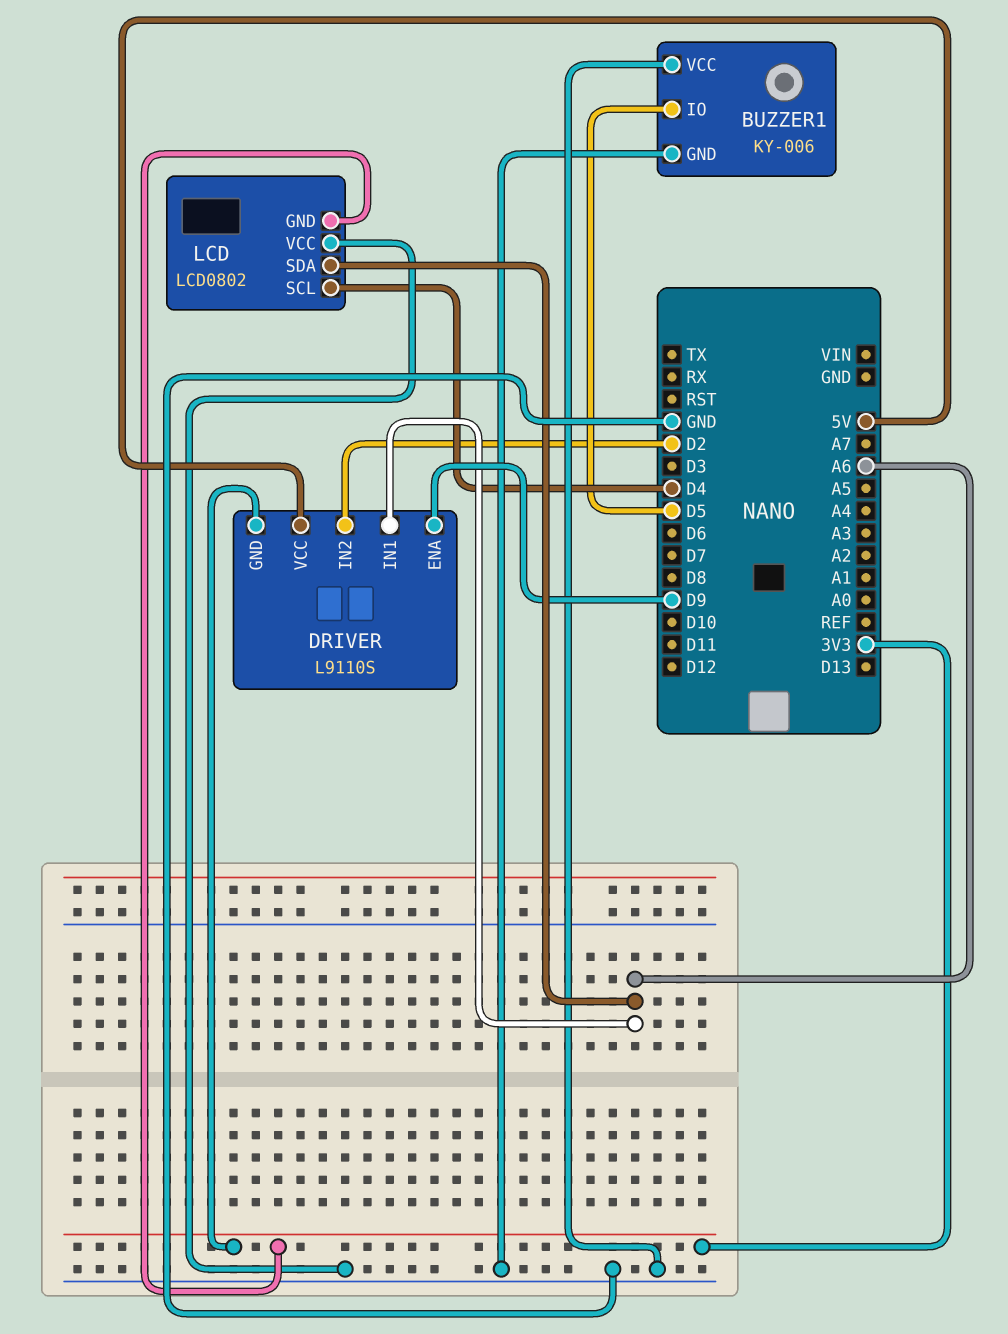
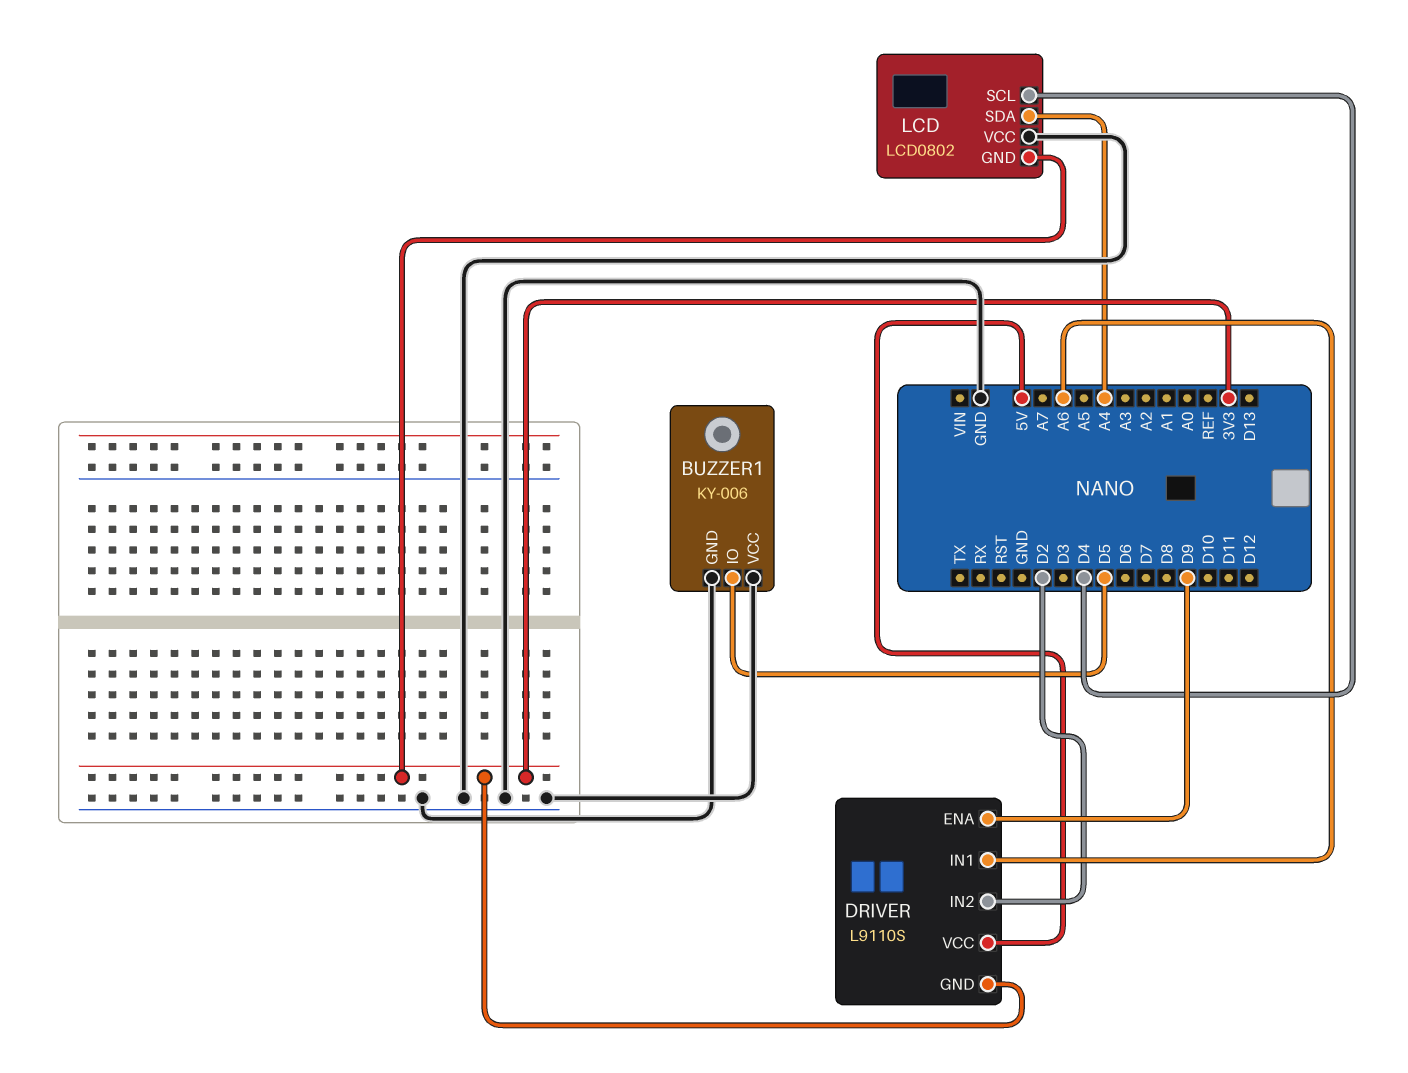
LCD pin SDA: A6 -> A4

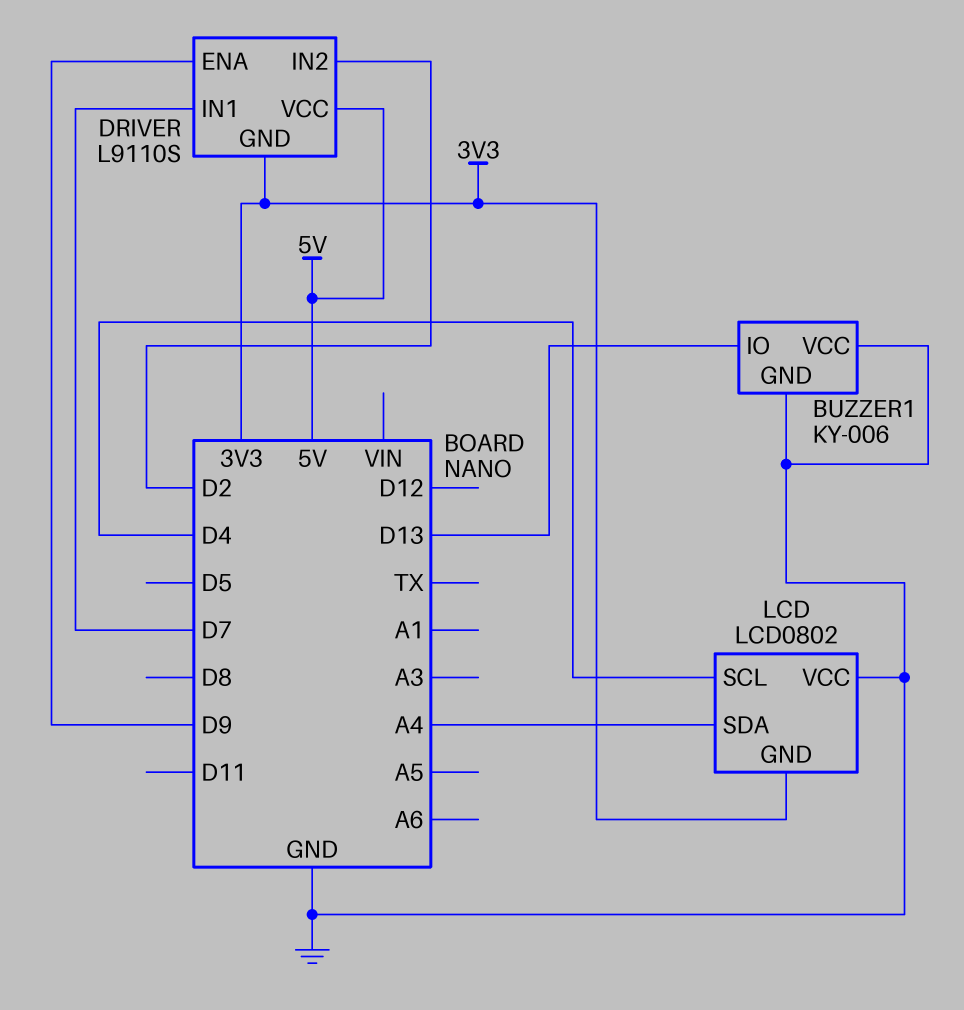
BUZZER1 pin IO: D5 -> D13
DRIVER pin IN1: A6 -> D7

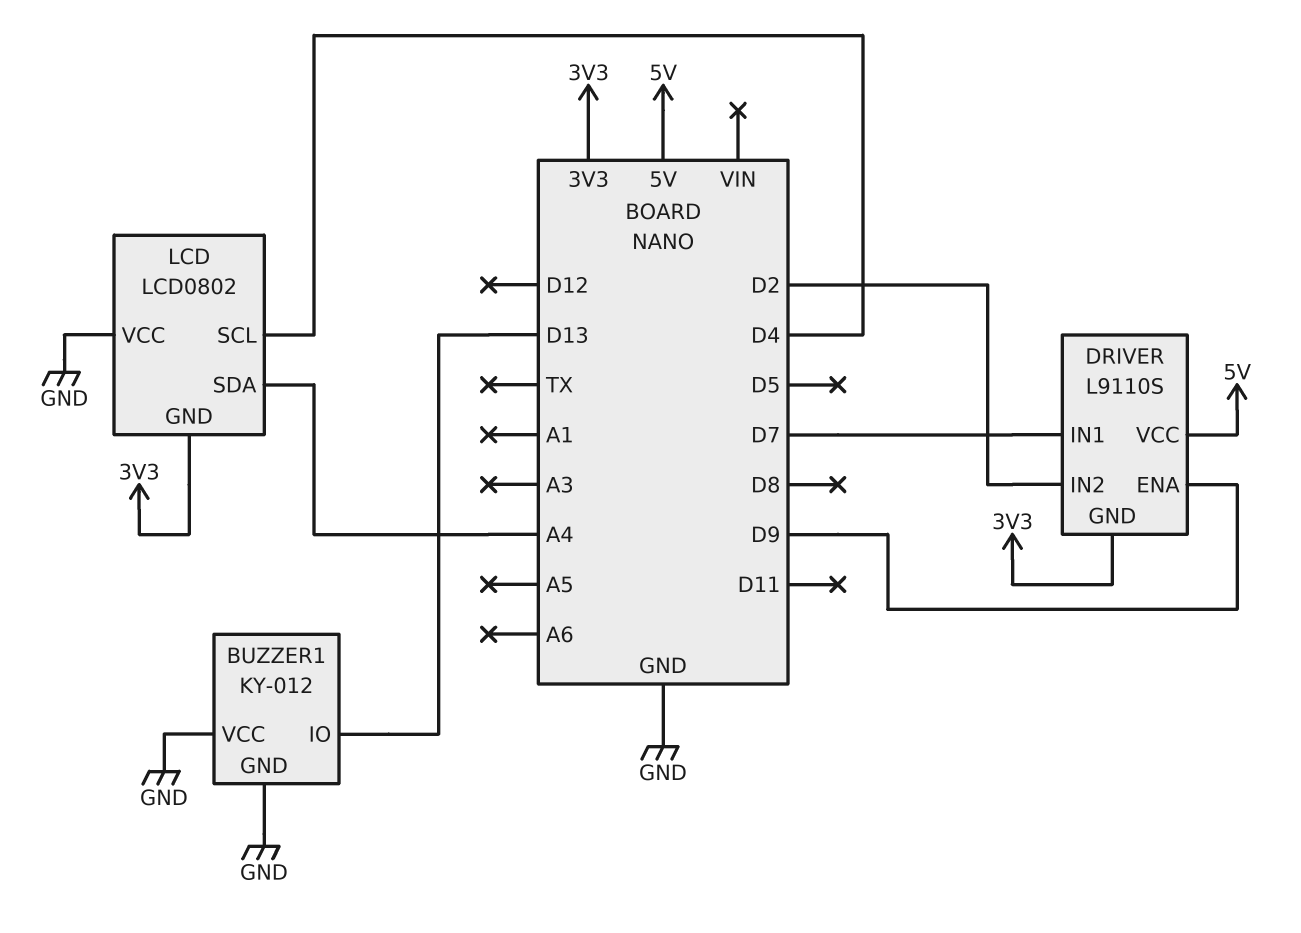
BUZZER1: KY-006 -> KY-012

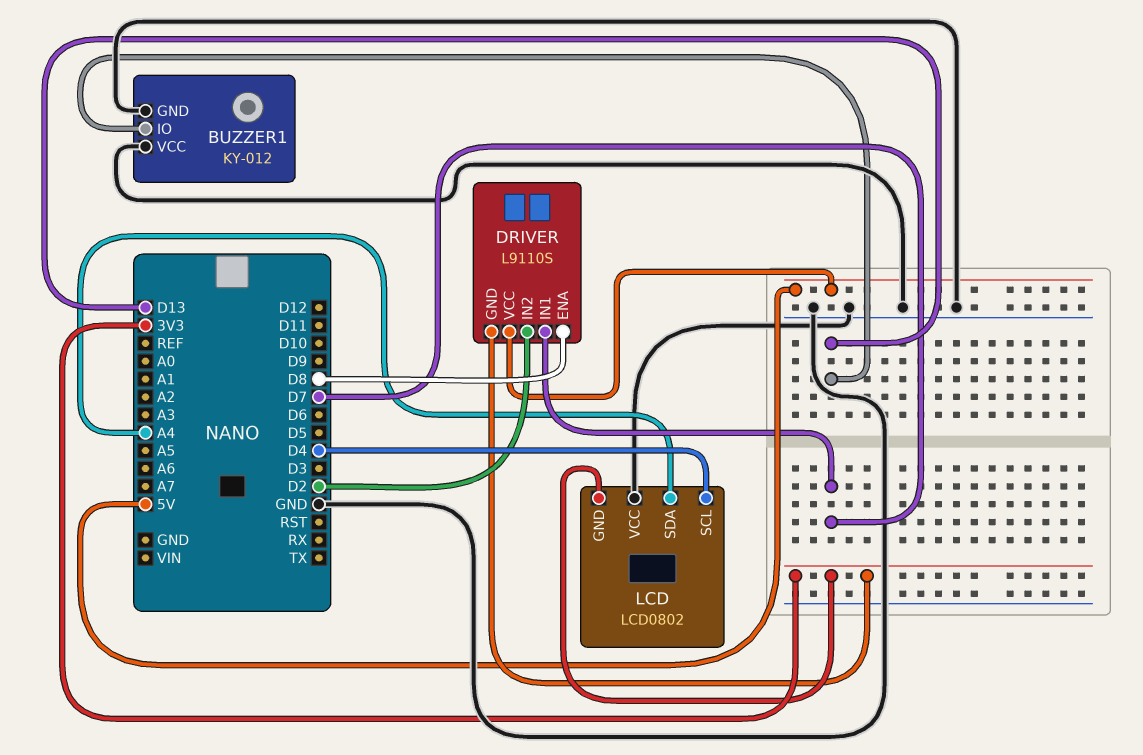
DRIVER pin ENA: D9 -> D8

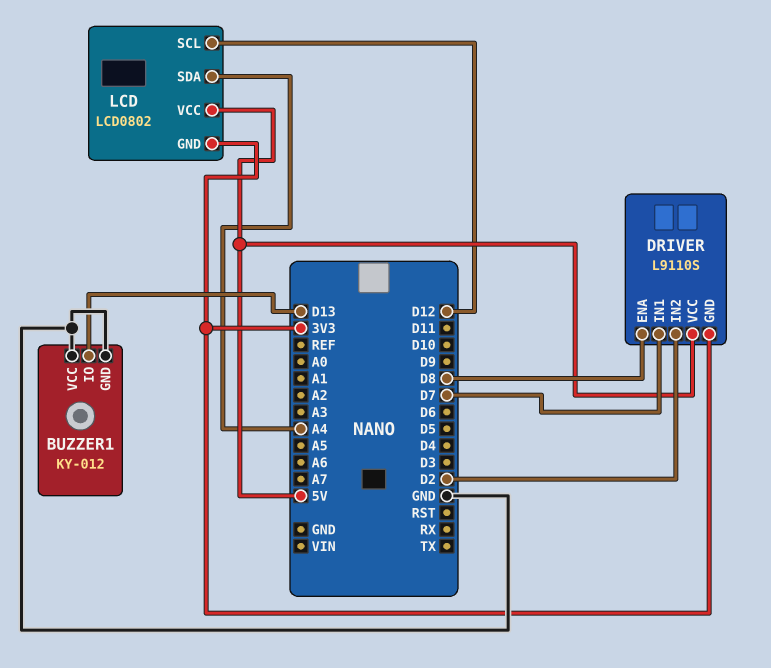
LCD pin SCL: D4 -> D12
LCD pin VCC: GND -> 5V

